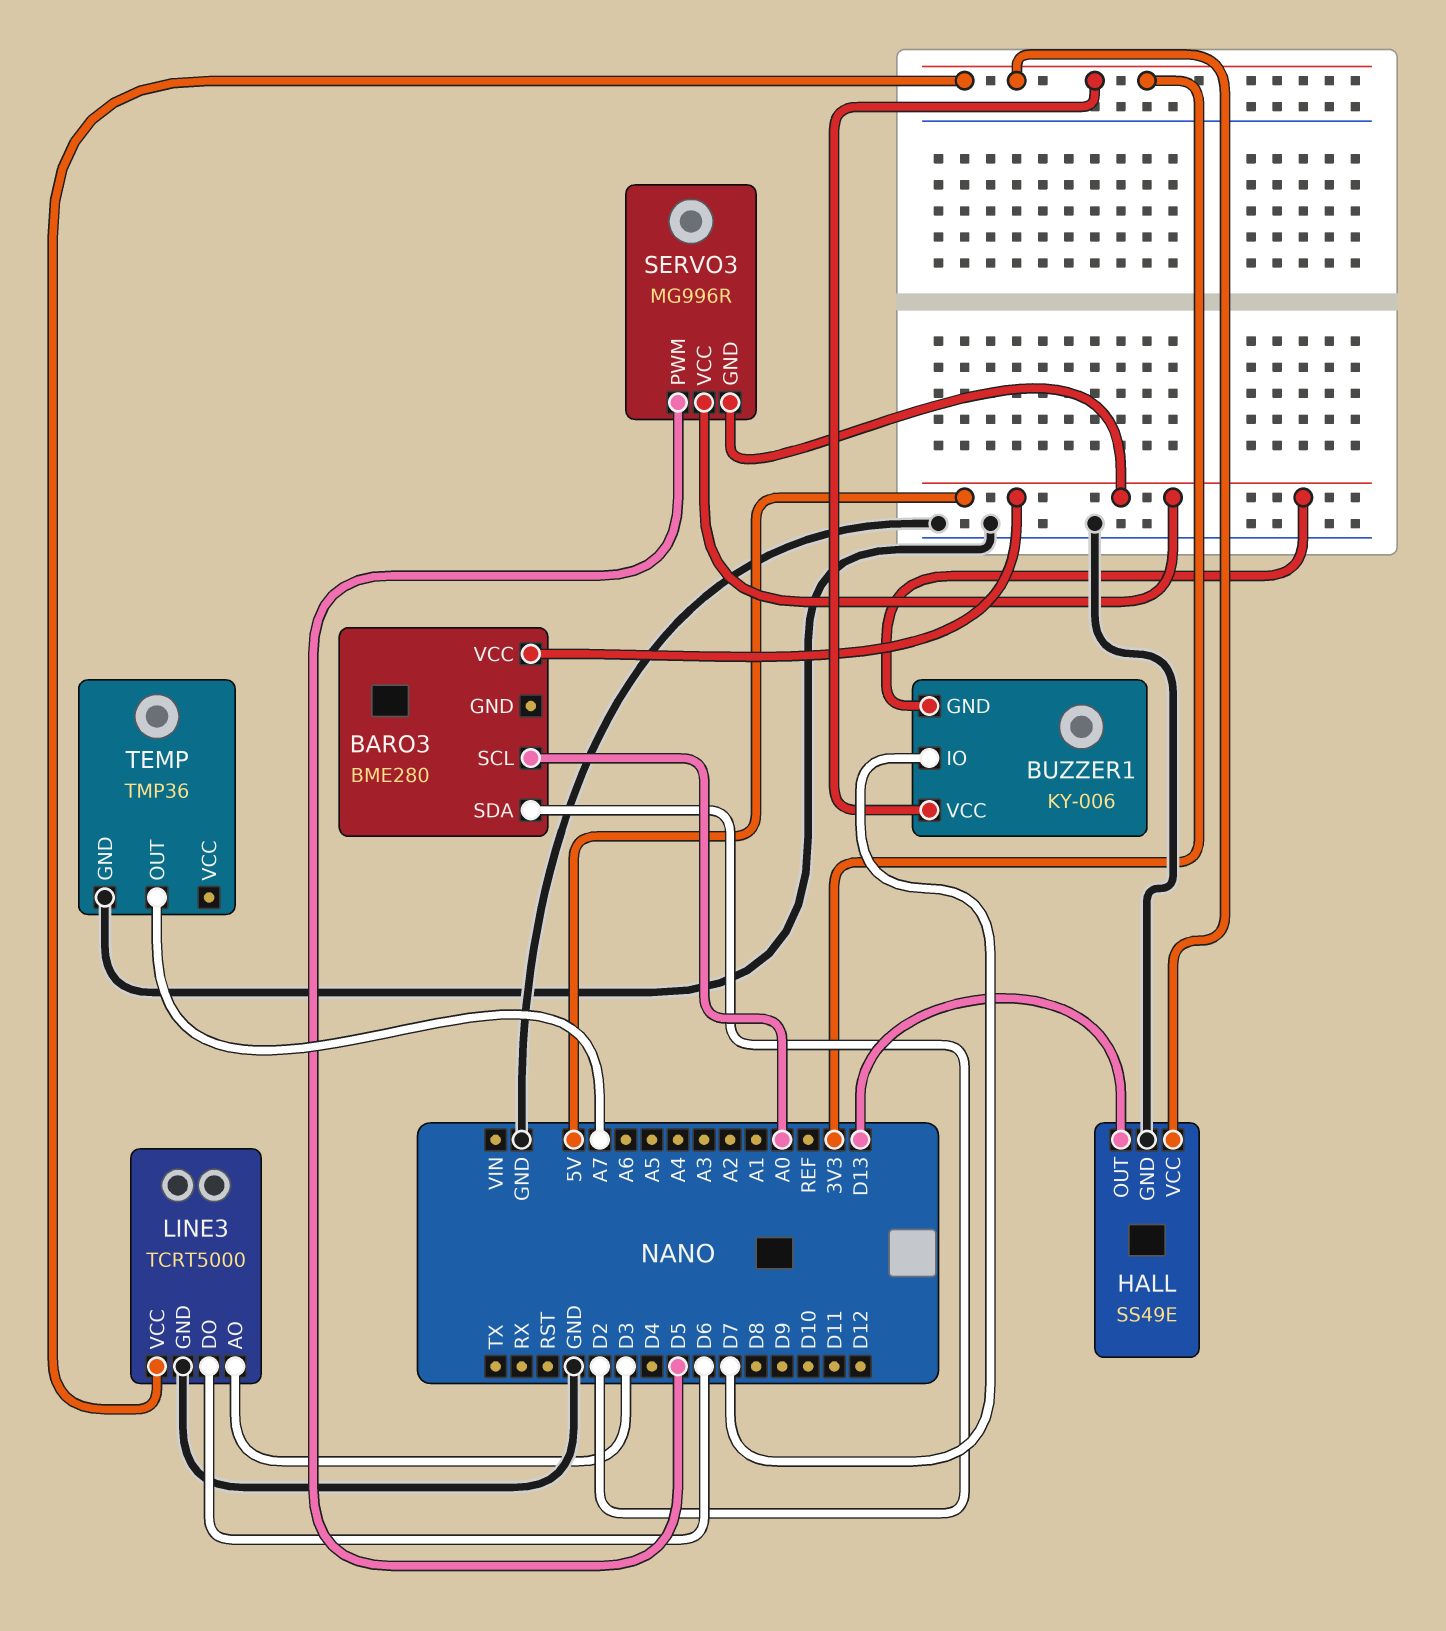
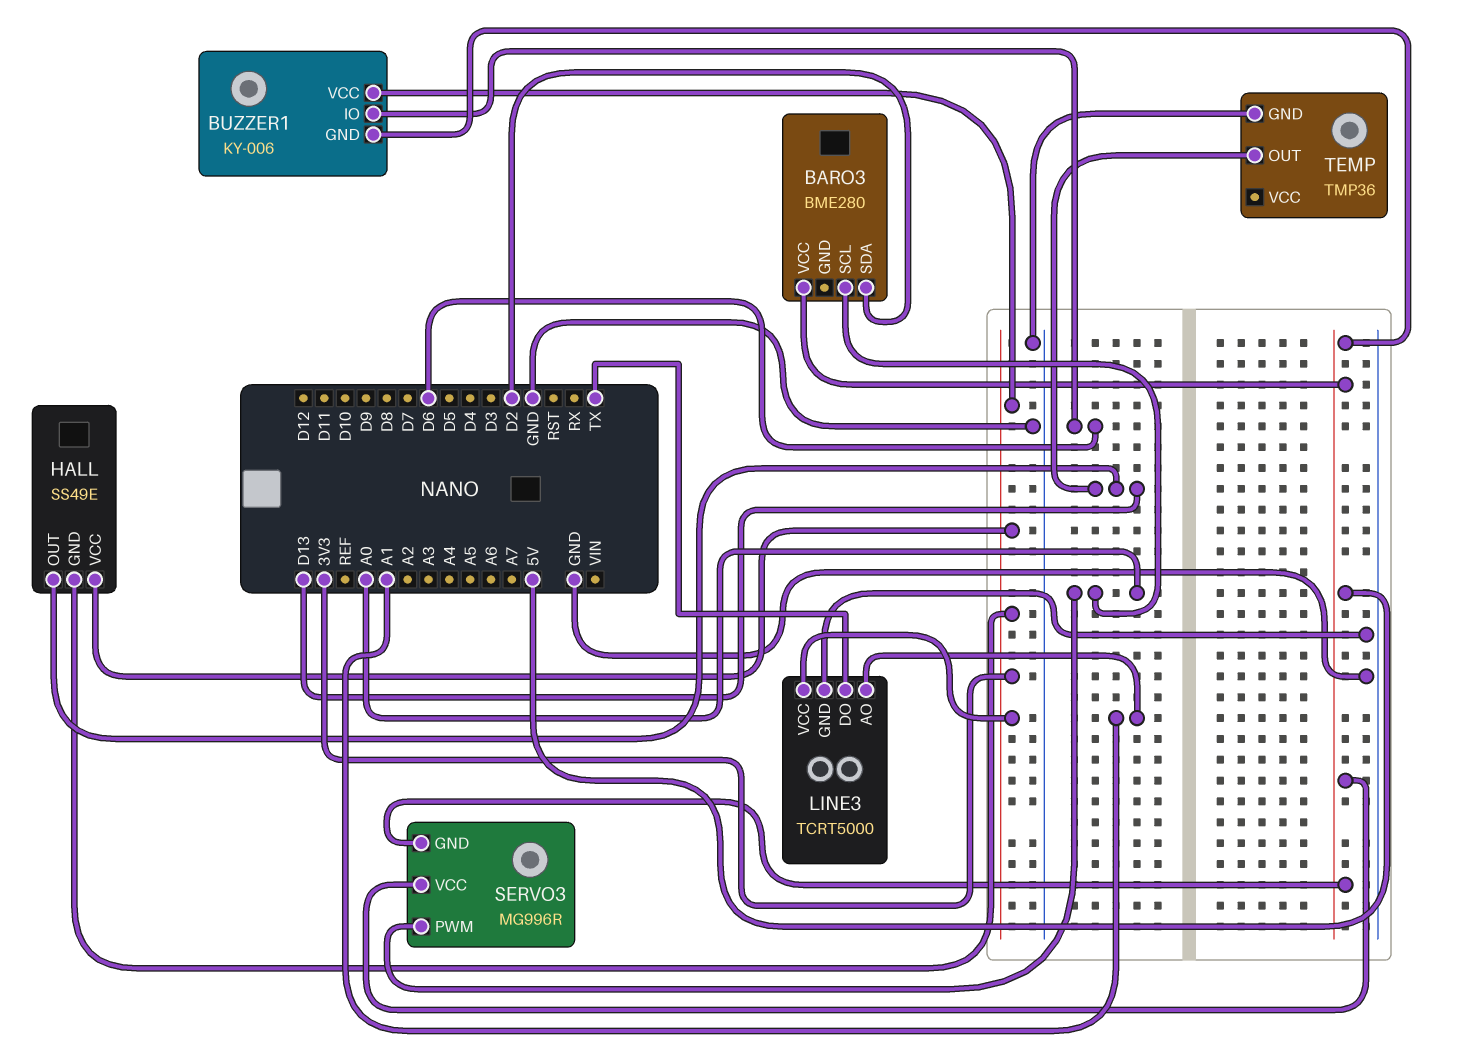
BUZZER1 pin IO: D7 -> D6
HALL pin GND: GND -> 3V3
LINE3 pin AO: D3 -> A1
LINE3 pin DO: D6 -> TX
SERVO3 pin PWM: D5 -> A0
TEMP pin OUT: A7 -> D13

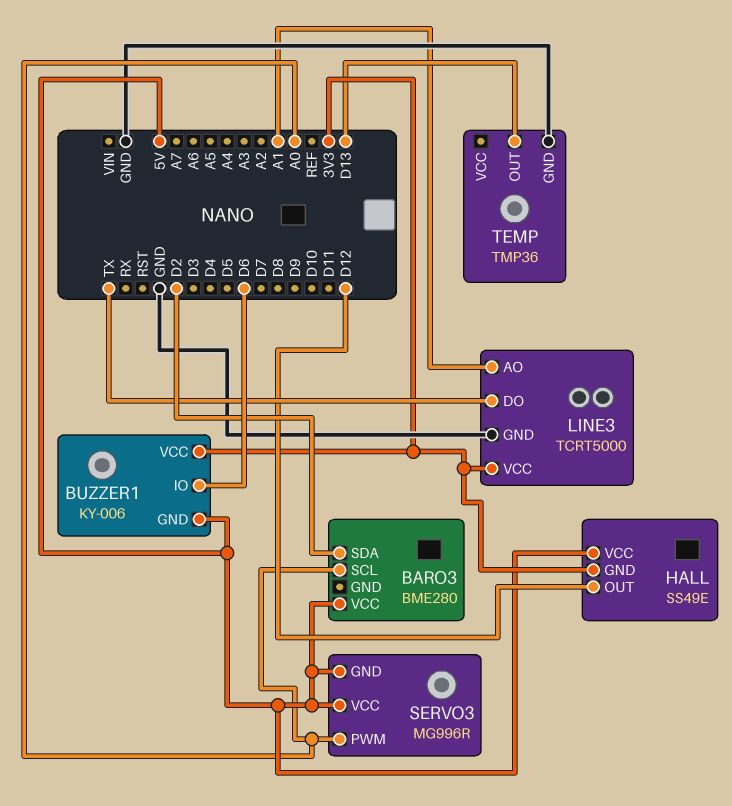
HALL pin OUT: D13 -> D12
HALL pin VCC: 3V3 -> 5V

